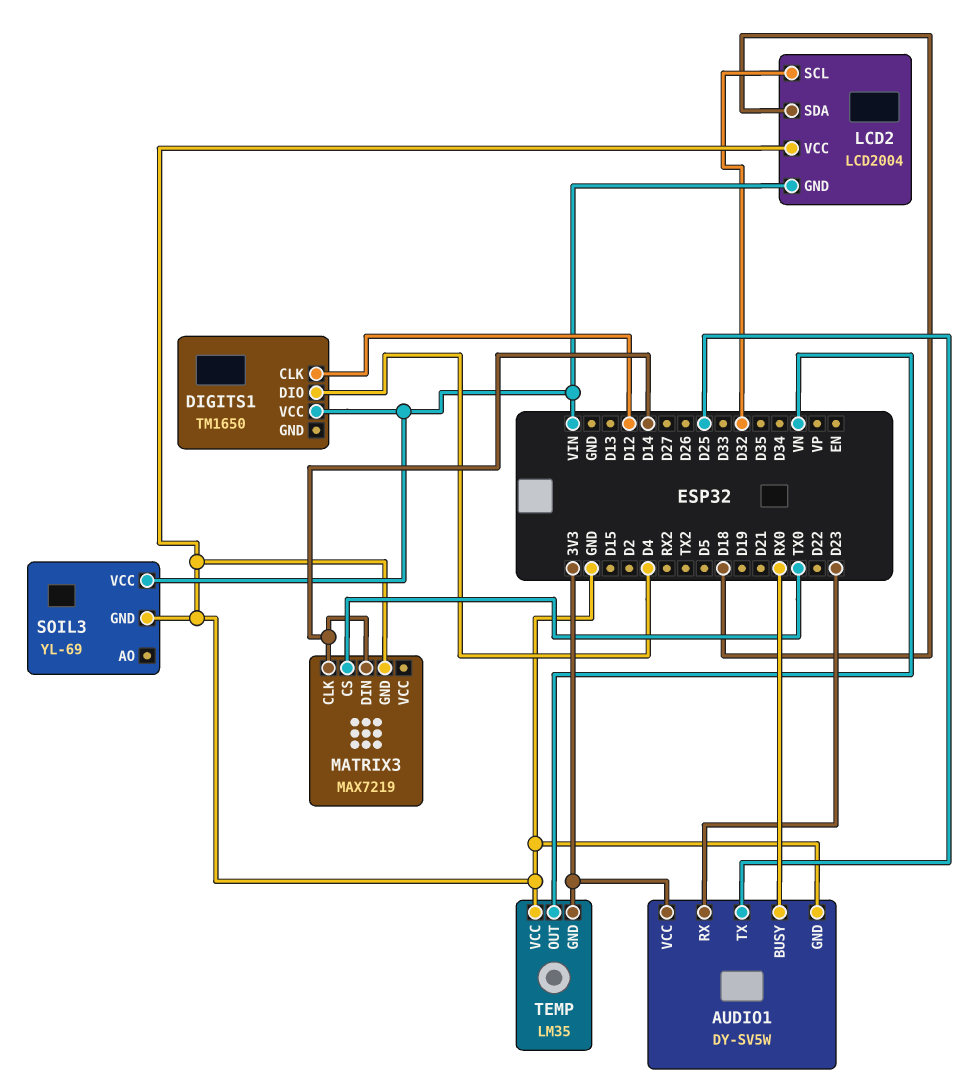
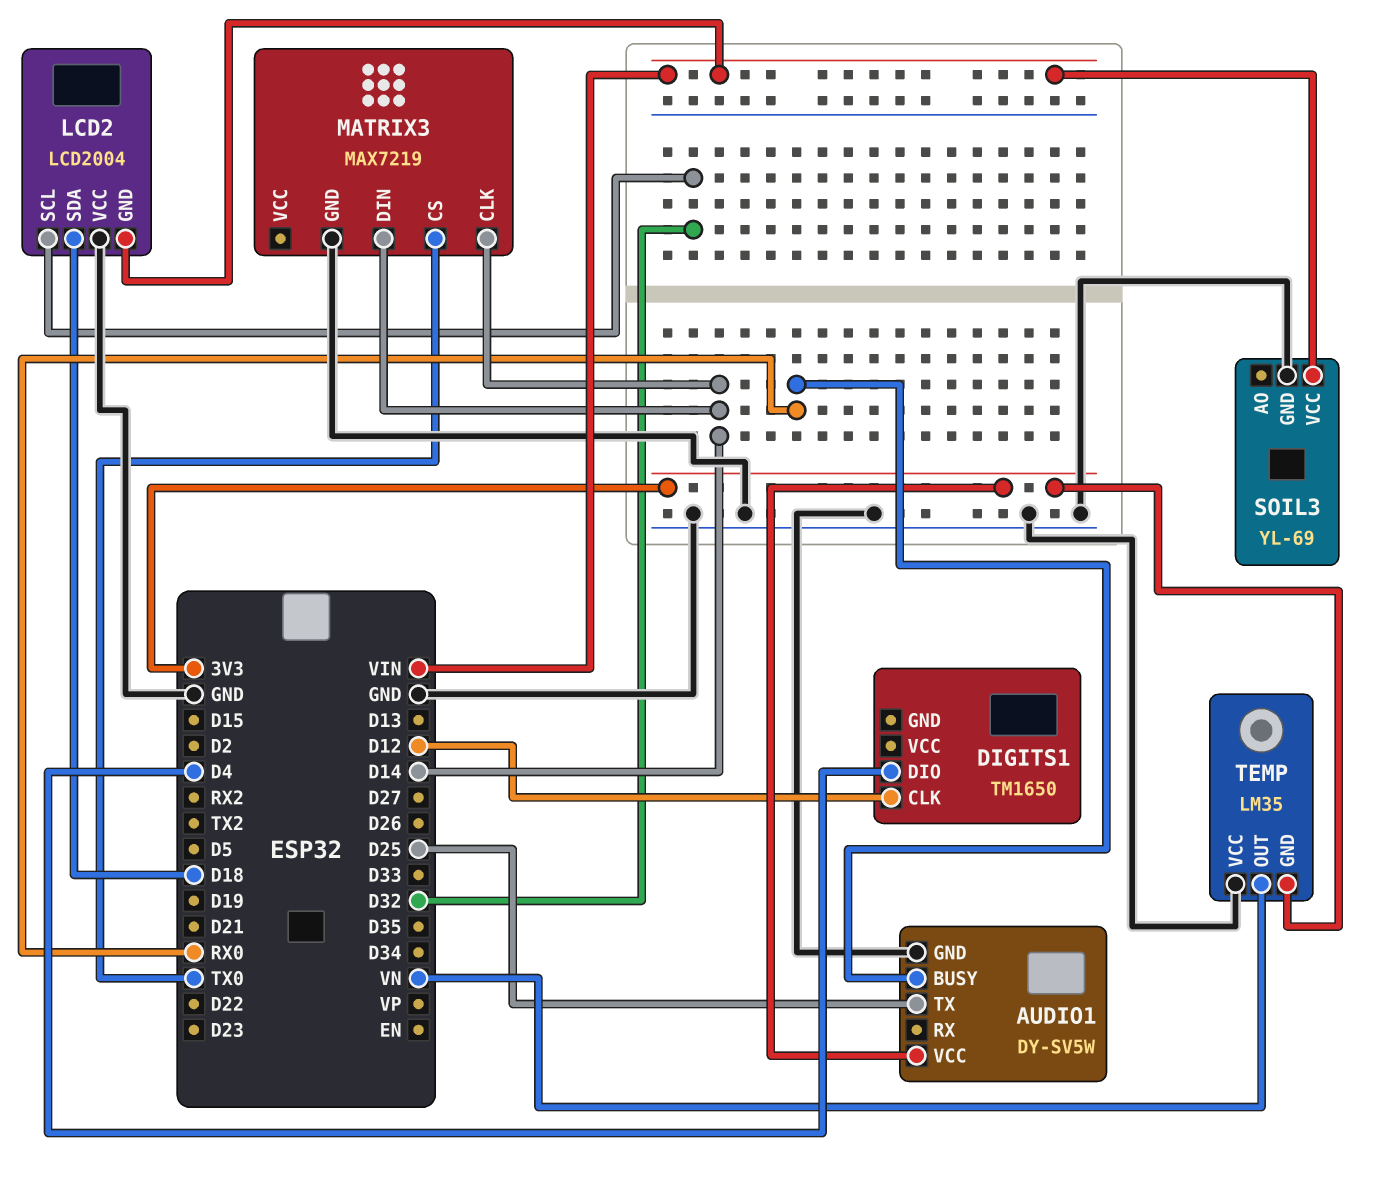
AUDIO1 pin RX: D23 -> none
DIGITS1 pin VCC: VIN -> none

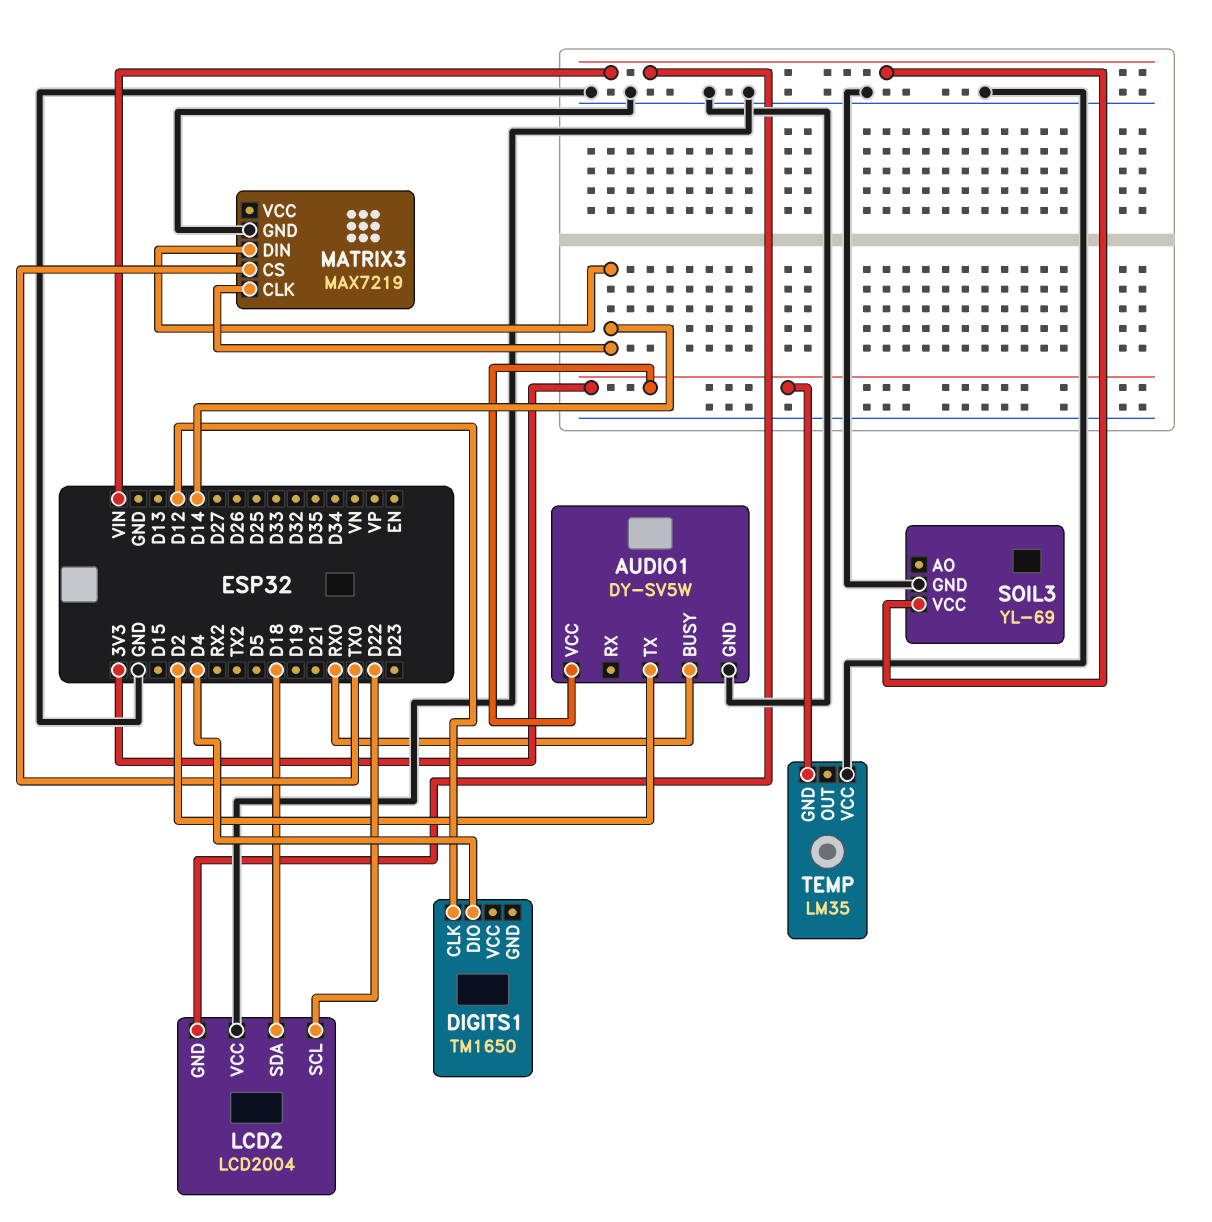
AUDIO1 pin TX: D25 -> D2
LCD2 pin SCL: D32 -> D22
TEMP pin OUT: VN -> none

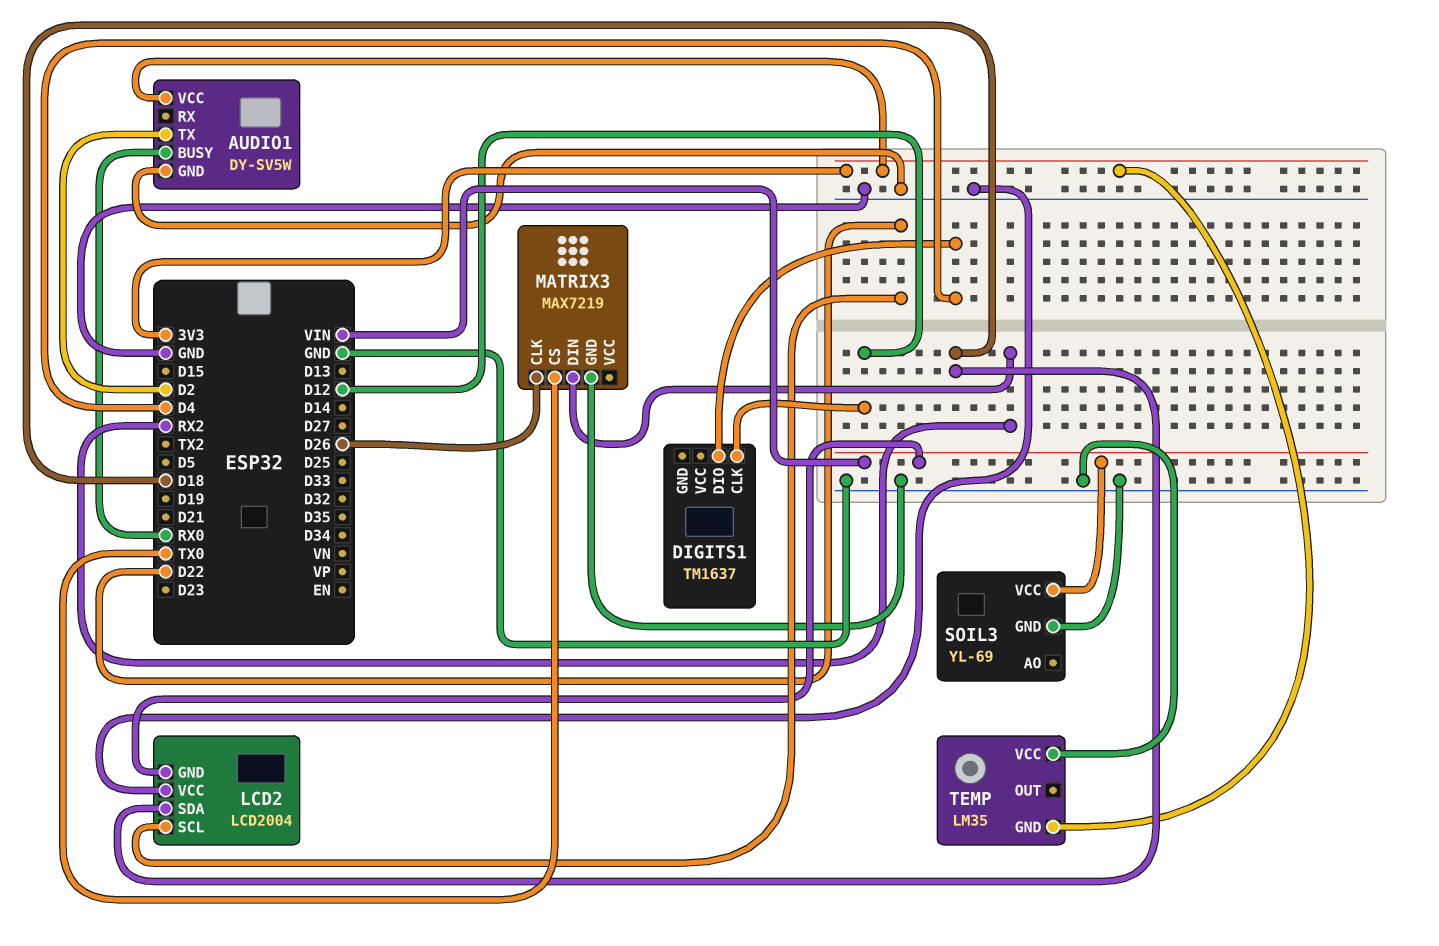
DIGITS1: TM1650 -> TM1637
MATRIX3 pin CLK: D14 -> D26
MATRIX3 pin DIN: D14 -> RX2

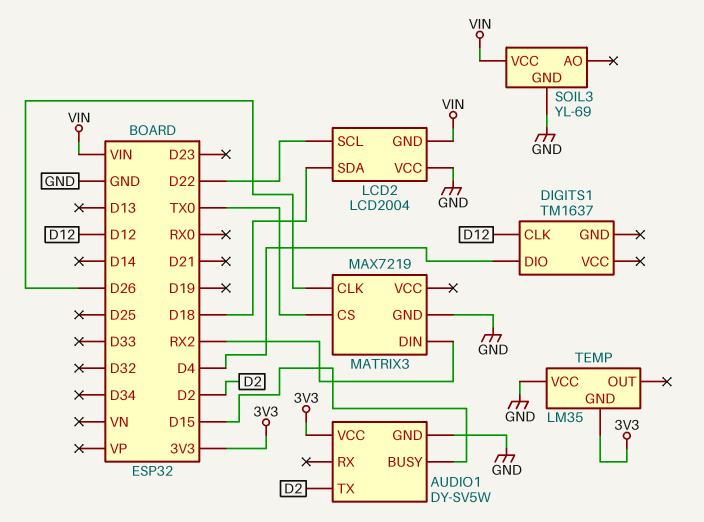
AUDIO1 pin BUSY: RX0 -> D15

